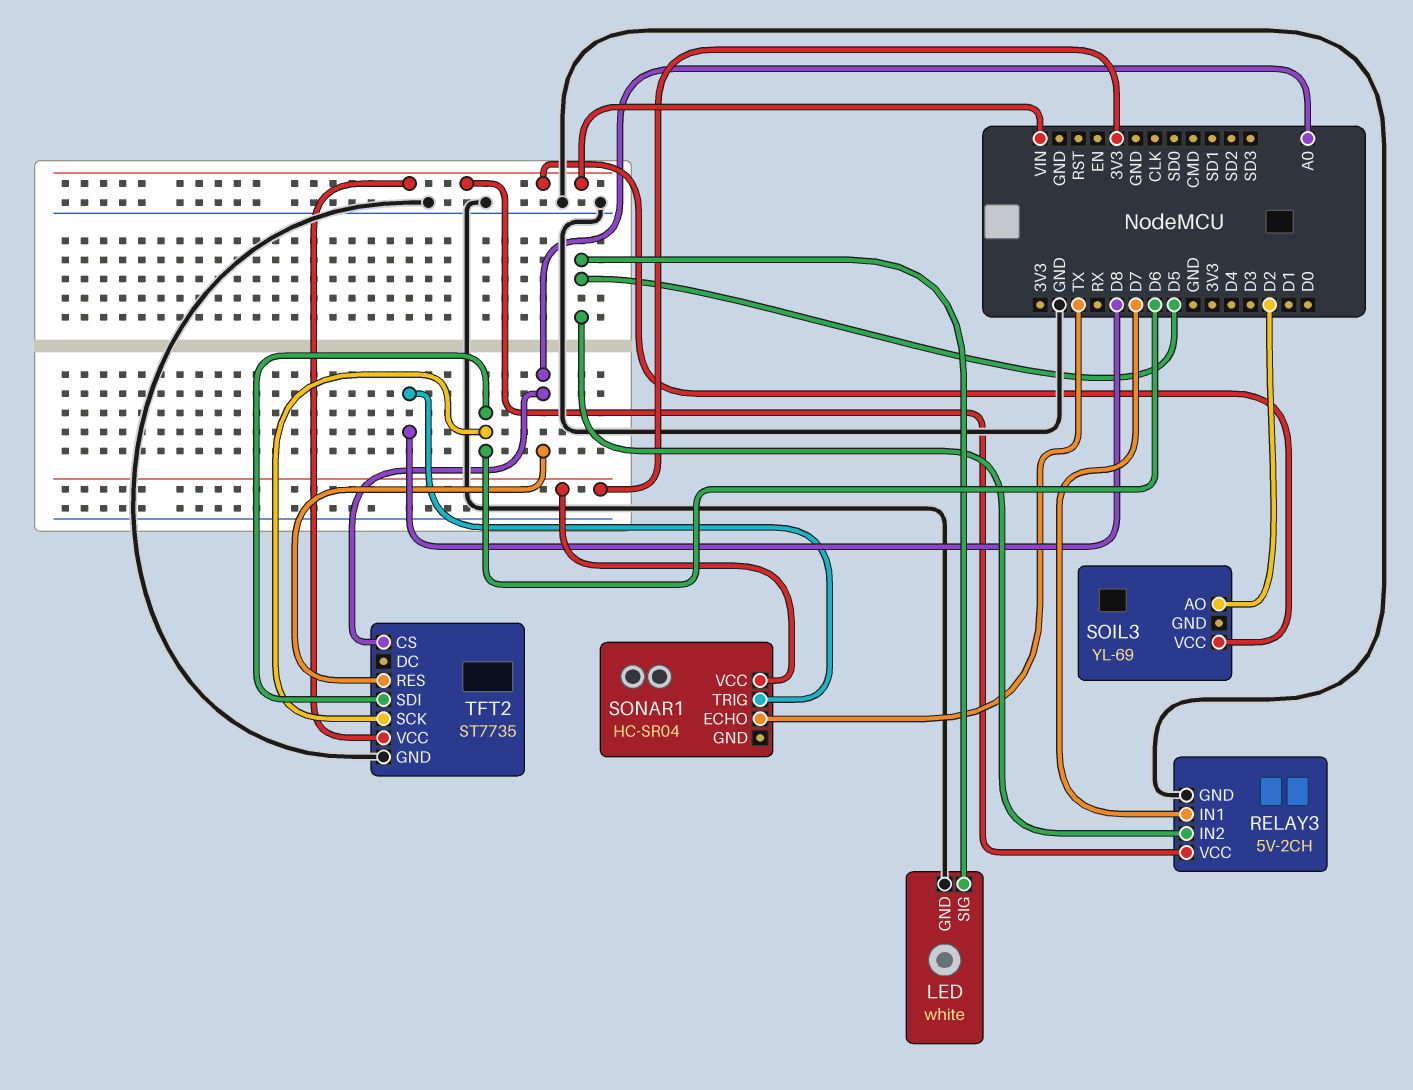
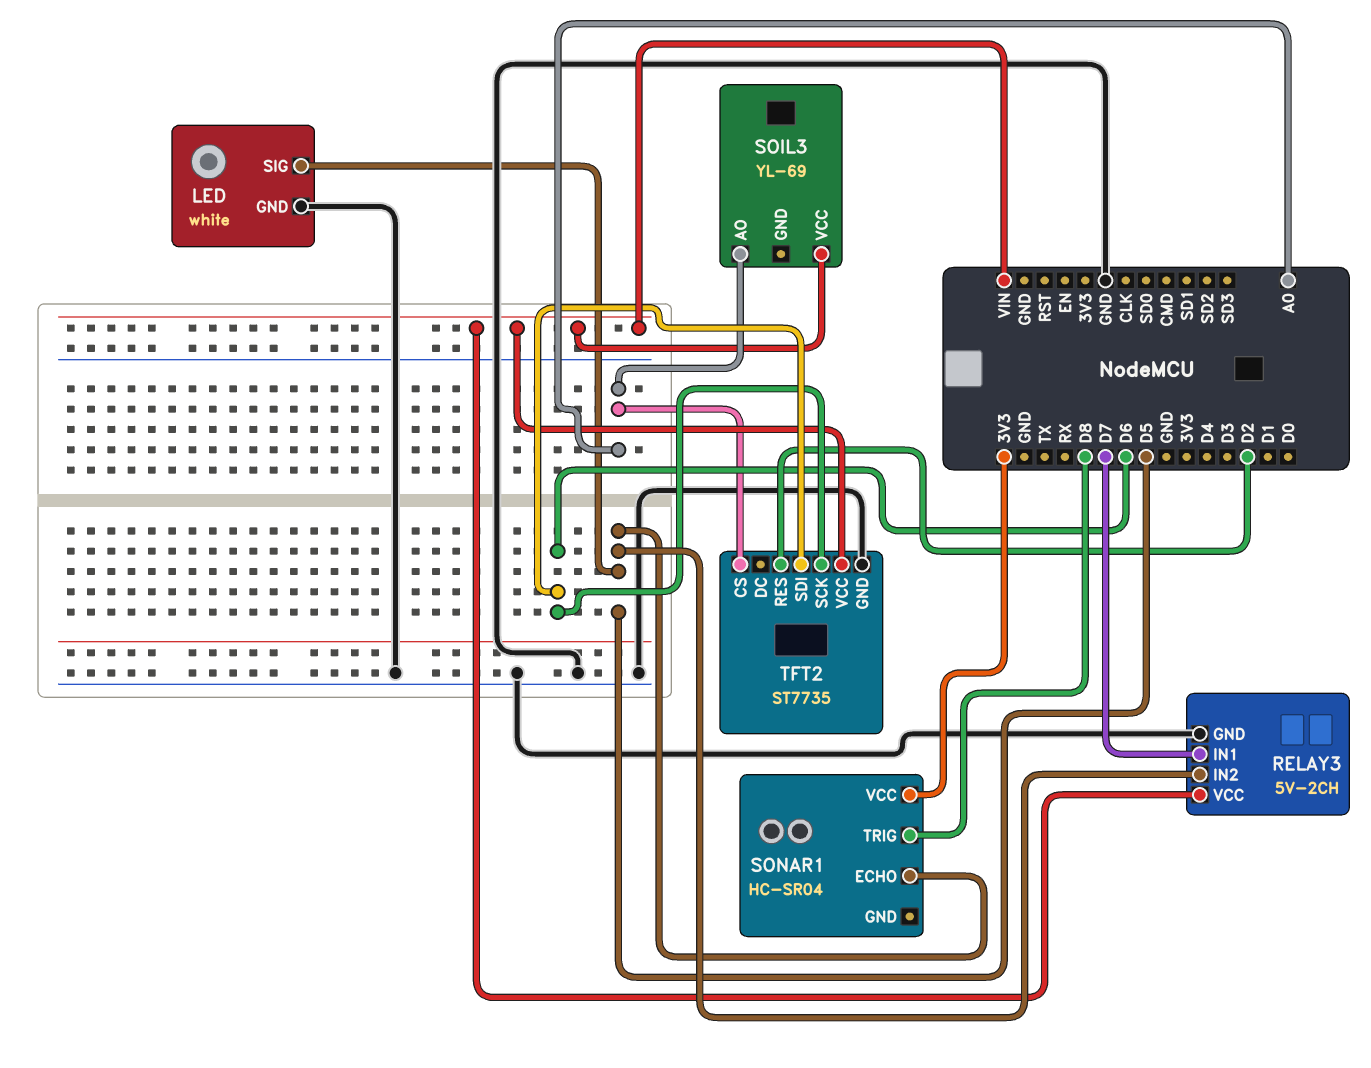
SOIL3 pin AO: D2 -> A0
SONAR1 pin ECHO: TX -> D5
TFT2 pin RES: A0 -> D2

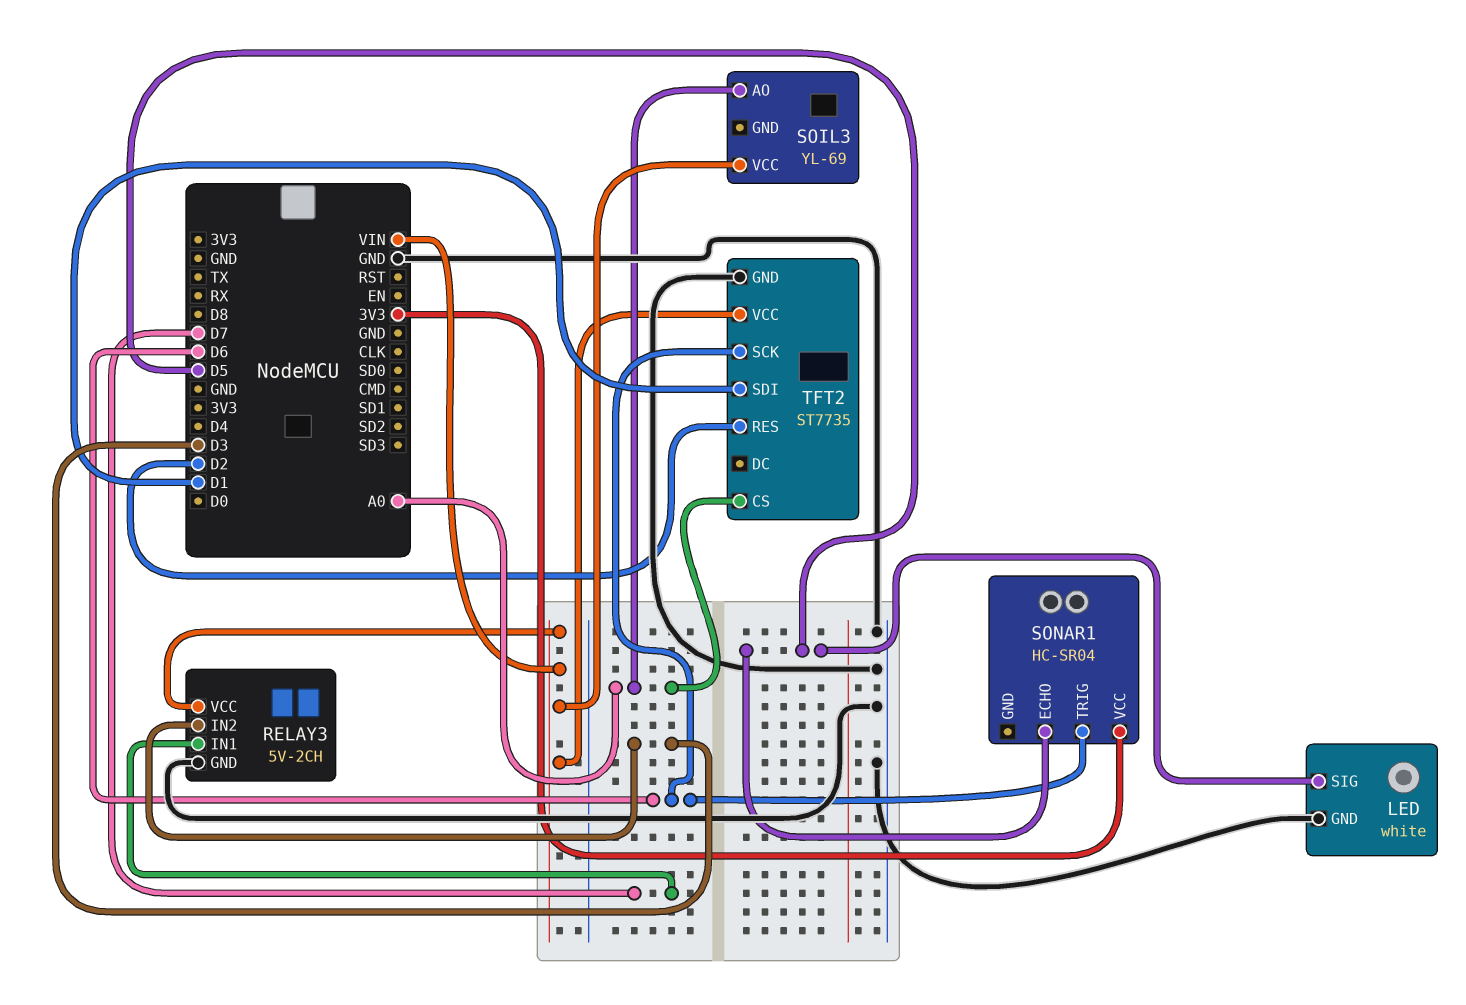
RELAY3 pin IN2: D5 -> D3
SONAR1 pin TRIG: D8 -> D6
TFT2 pin SDI: D6 -> D1

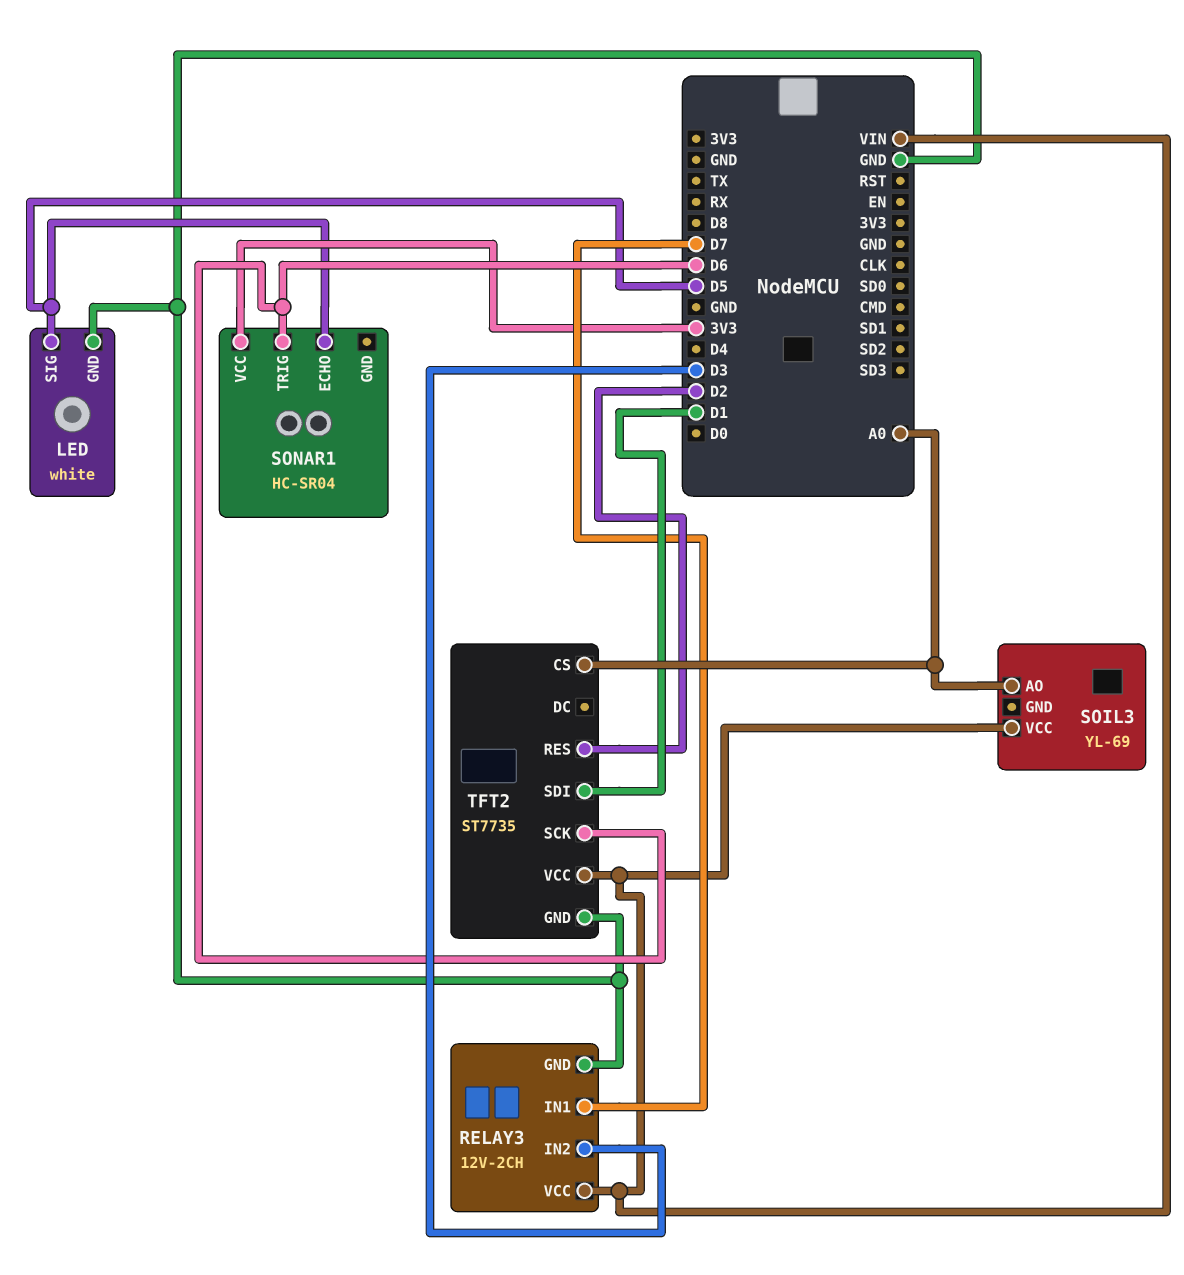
RELAY3: 5V-2CH -> 12V-2CH

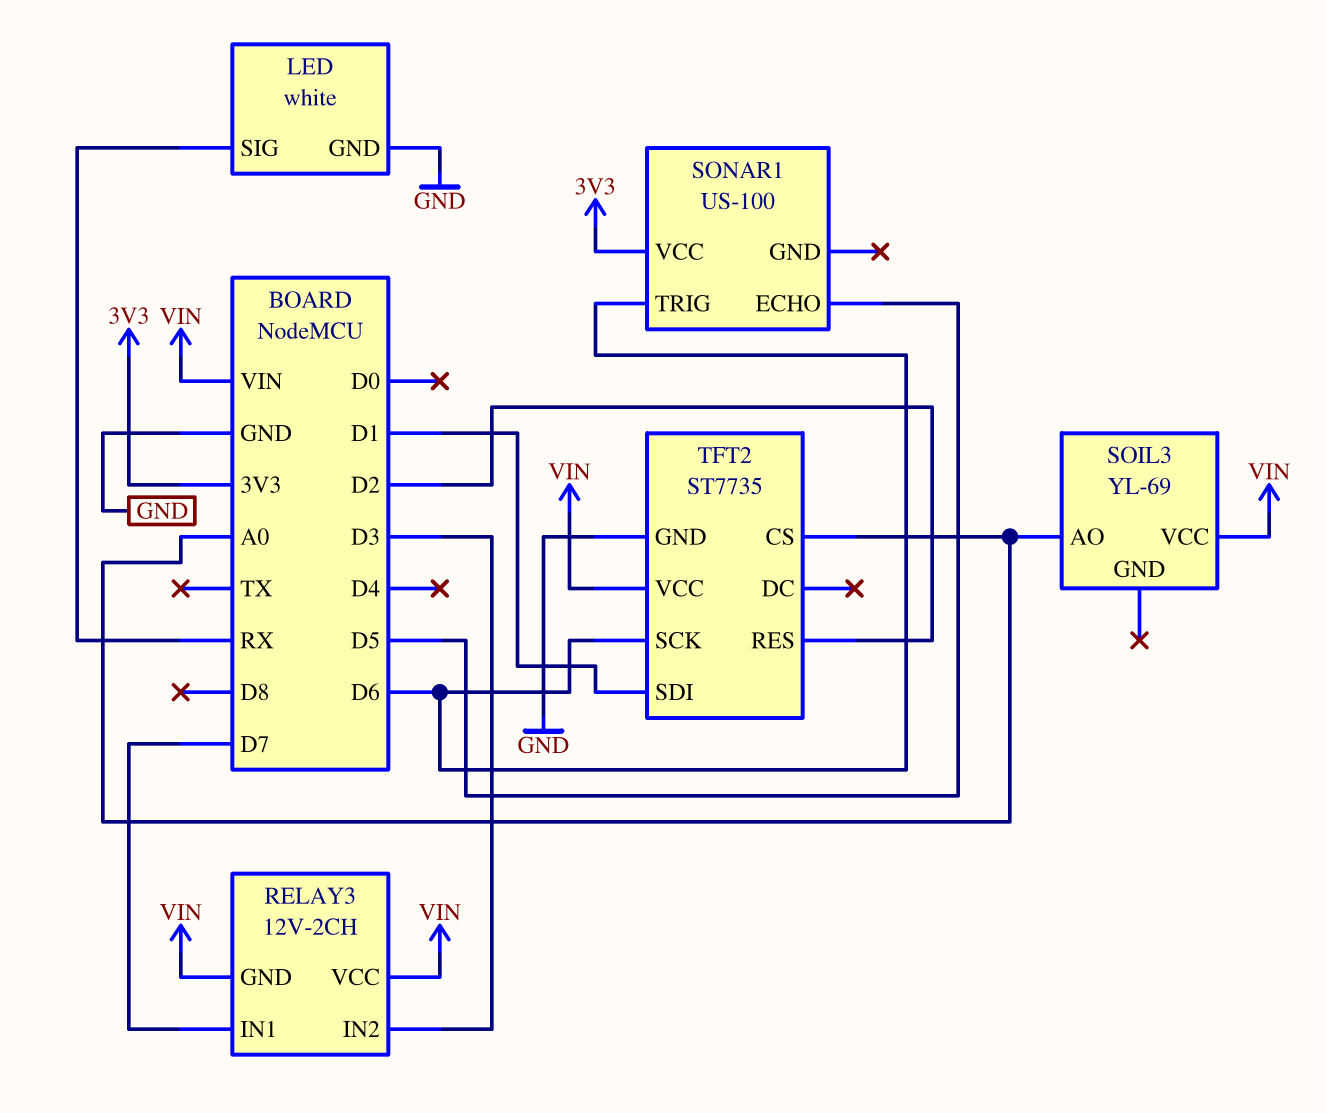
LED pin SIG: D5 -> RX
RELAY3 pin GND: GND -> VIN
SONAR1: HC-SR04 -> US-100

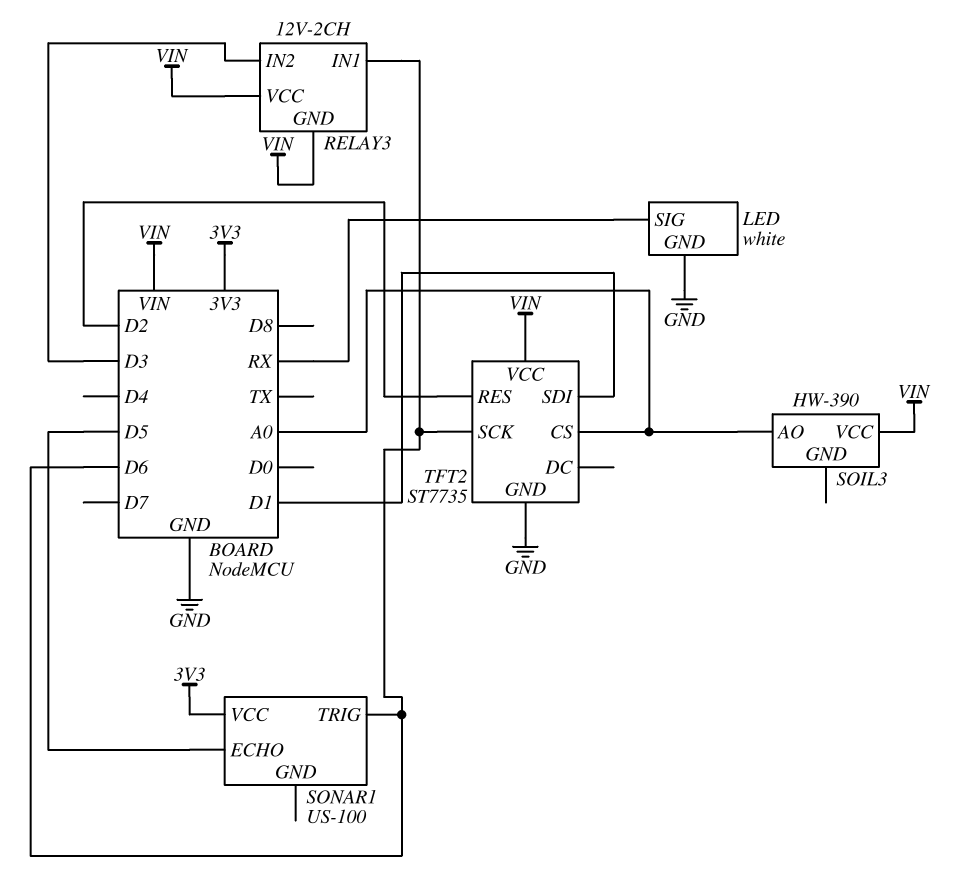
RELAY3 pin IN1: D7 -> D6
SOIL3: YL-69 -> HW-390

